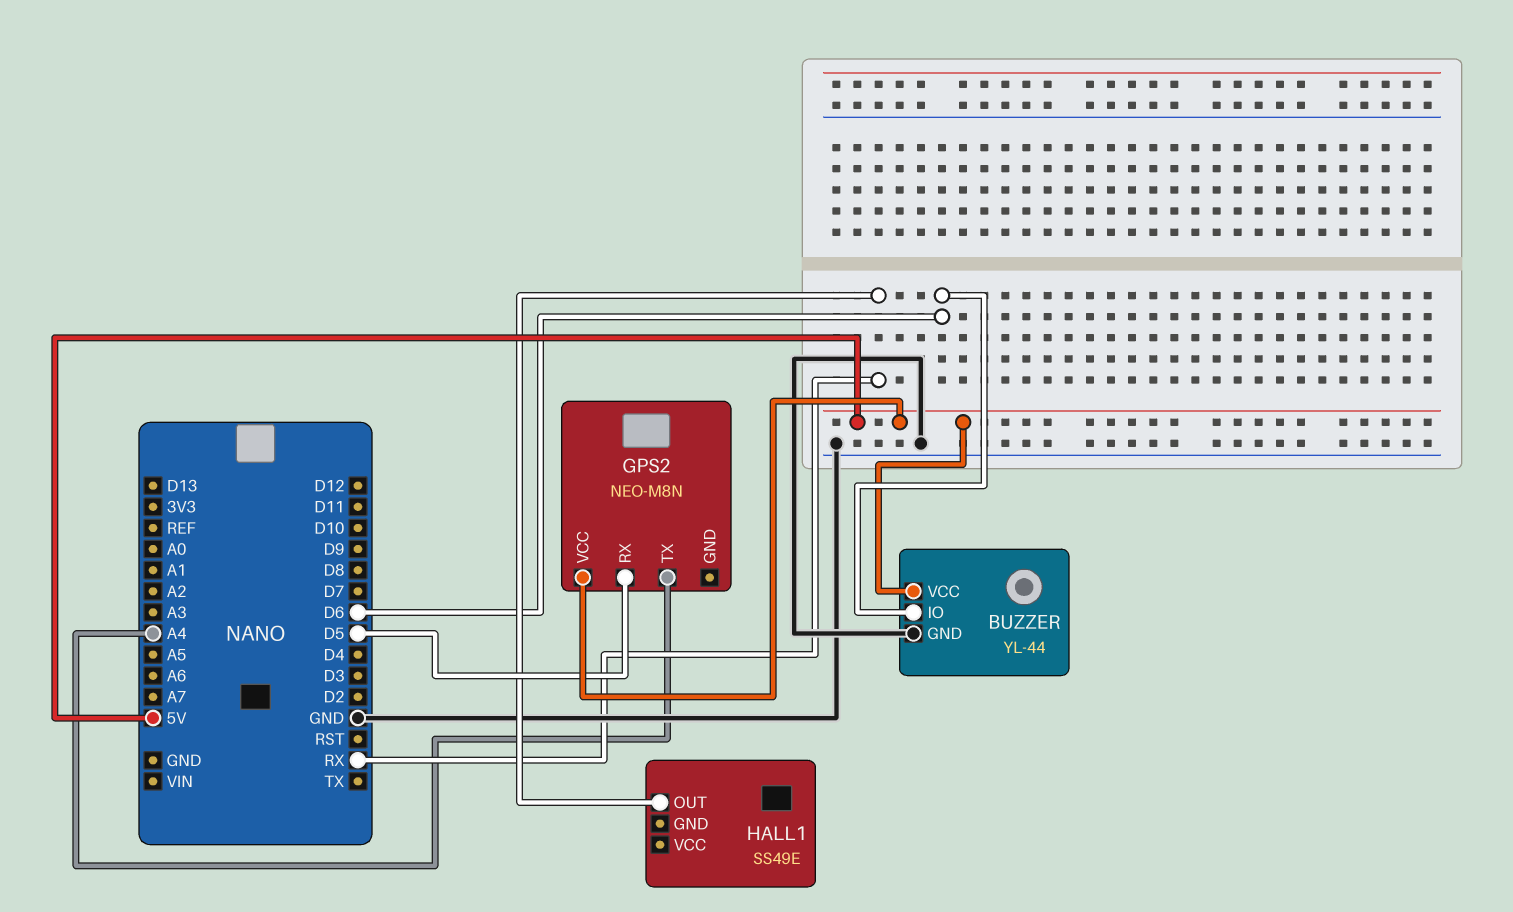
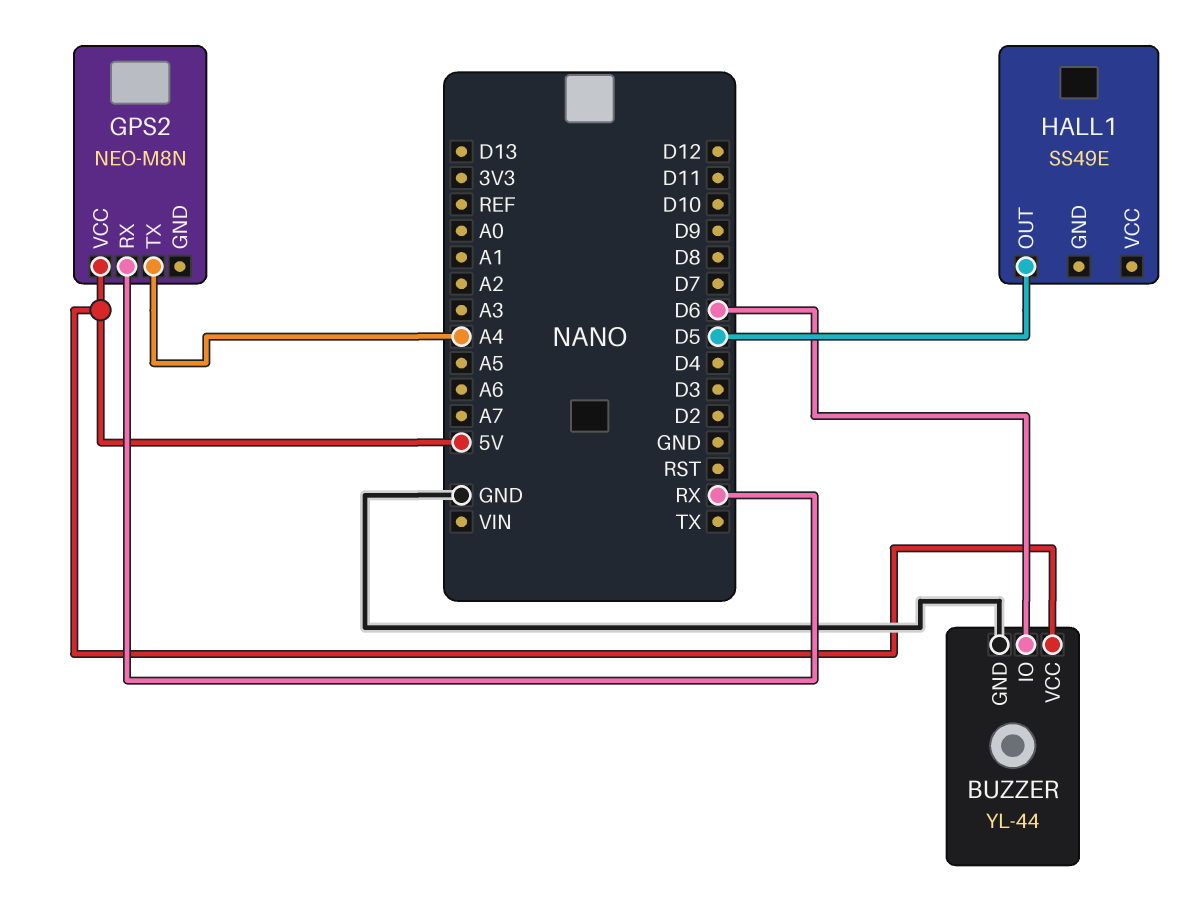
GPS2 pin RX: D5 -> RX
HALL1 pin OUT: RX -> D5

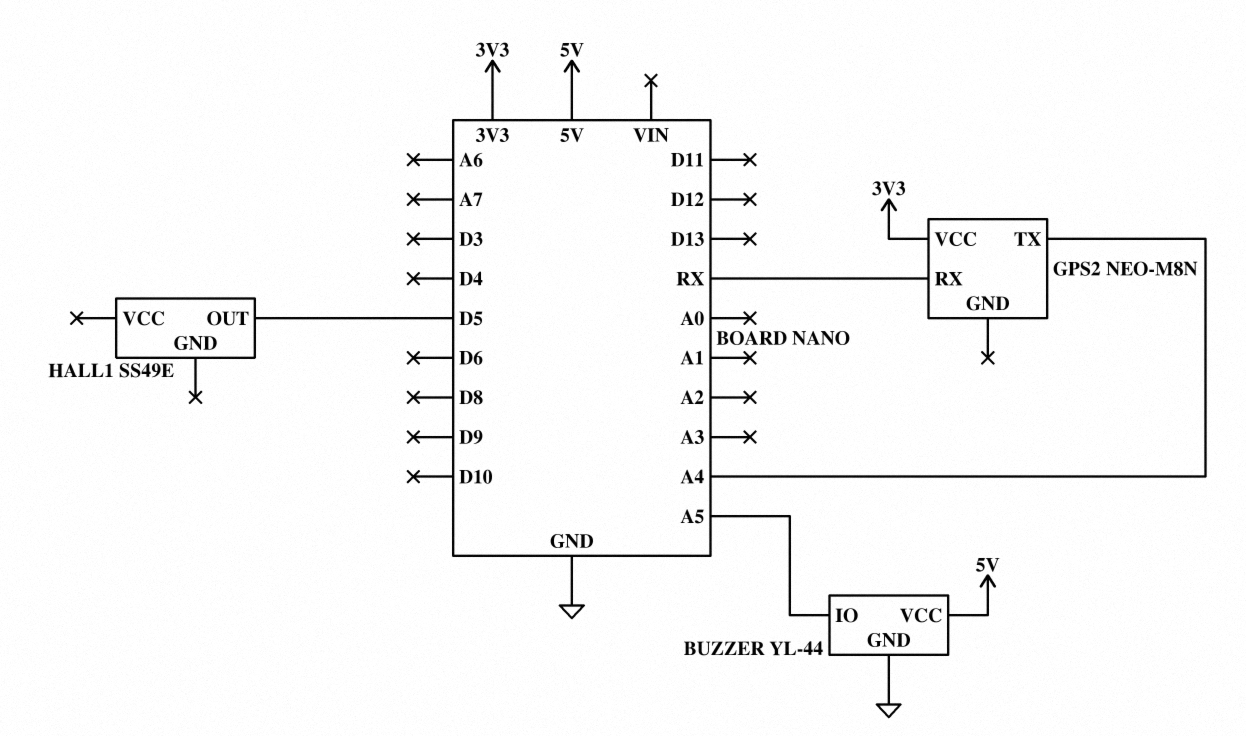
BUZZER pin IO: D6 -> A5
GPS2 pin VCC: 5V -> 3V3

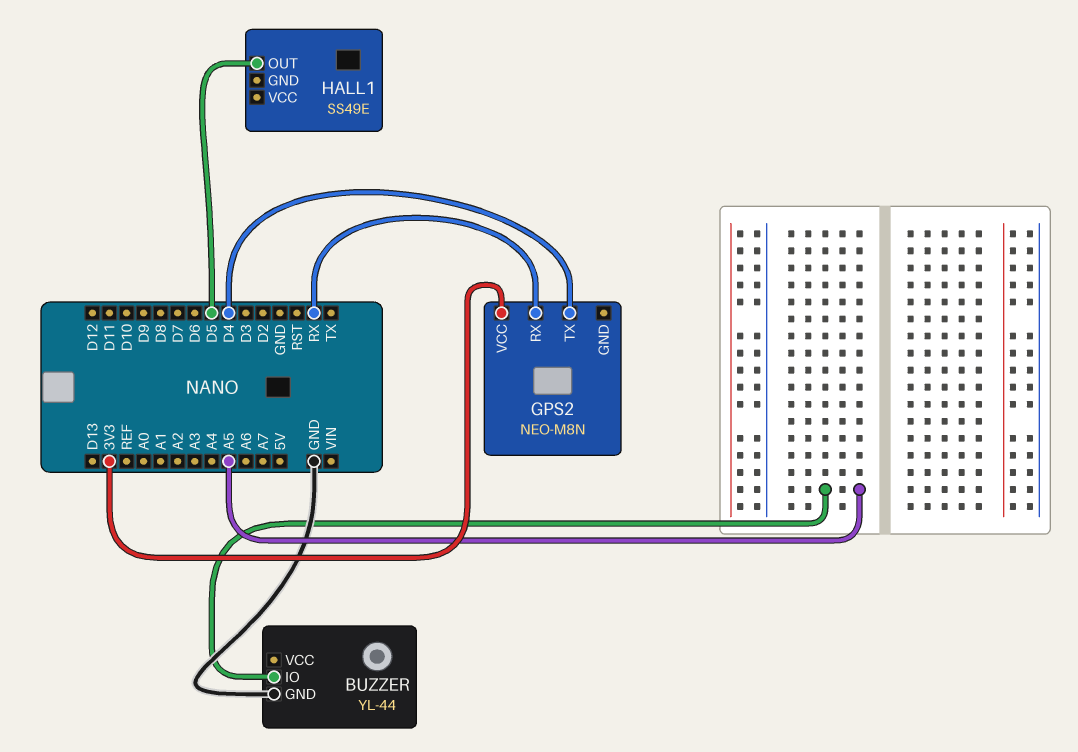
BUZZER pin VCC: 5V -> none
GPS2 pin TX: A4 -> D4

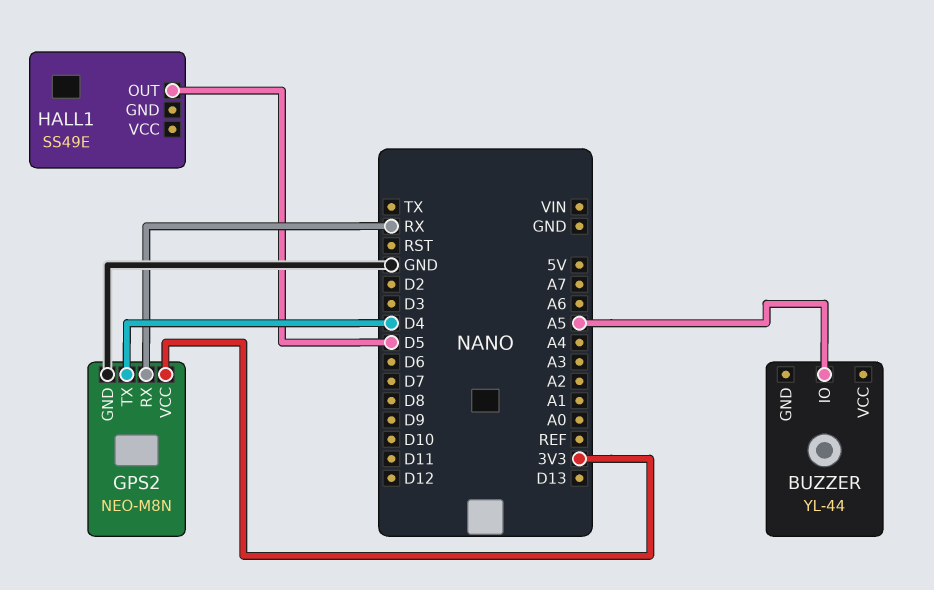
BUZZER pin GND: GND -> none
GPS2 pin GND: none -> GND

